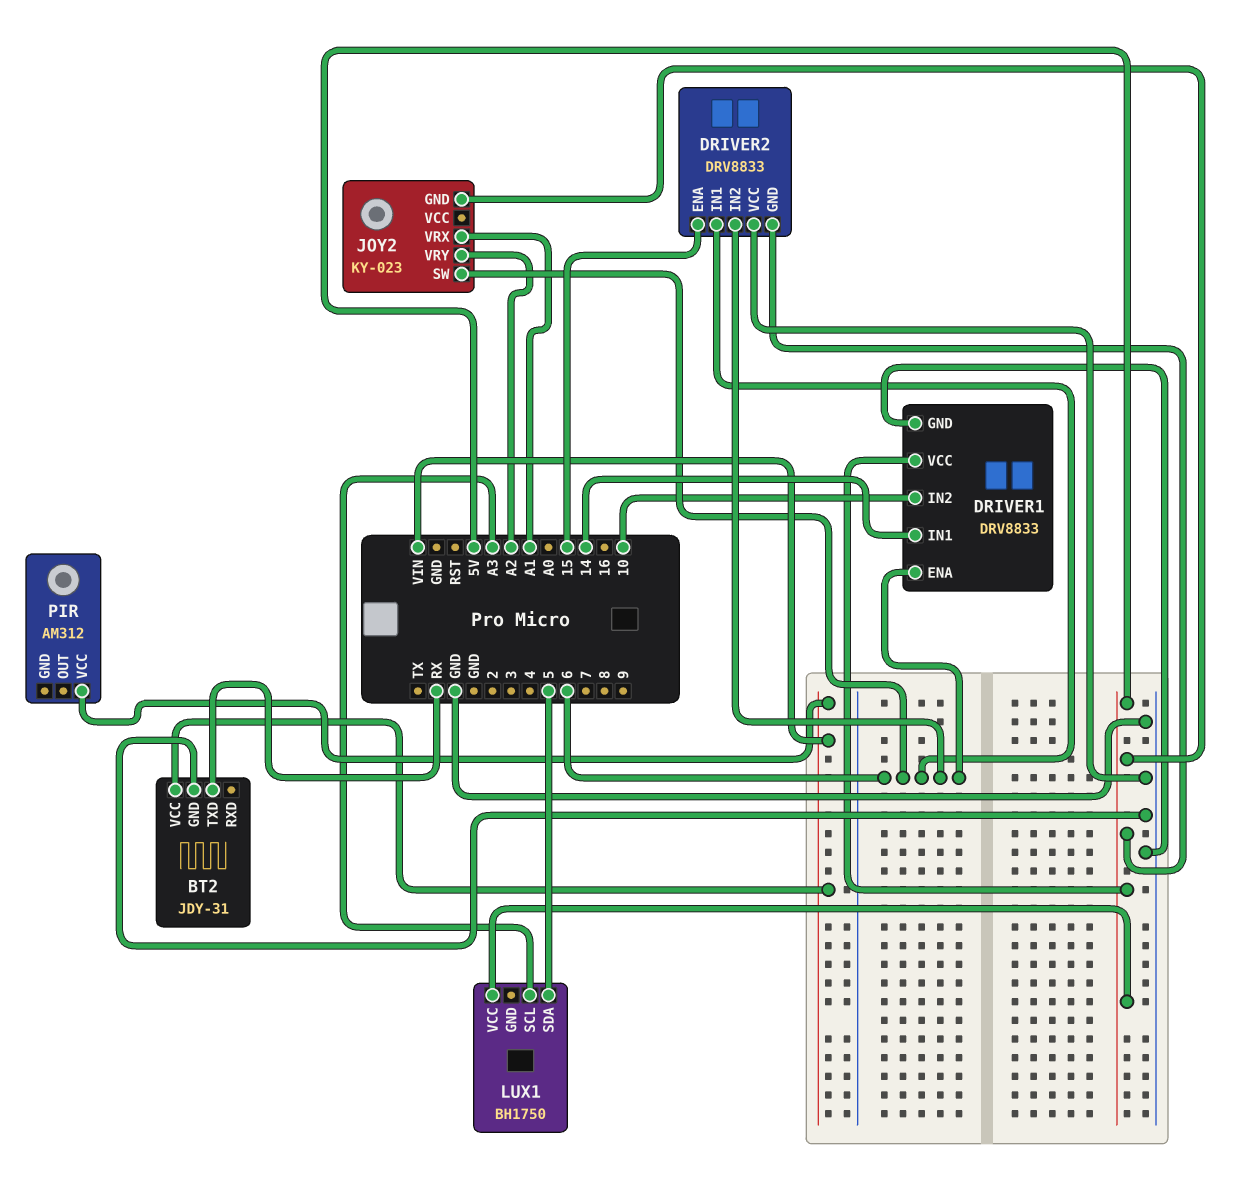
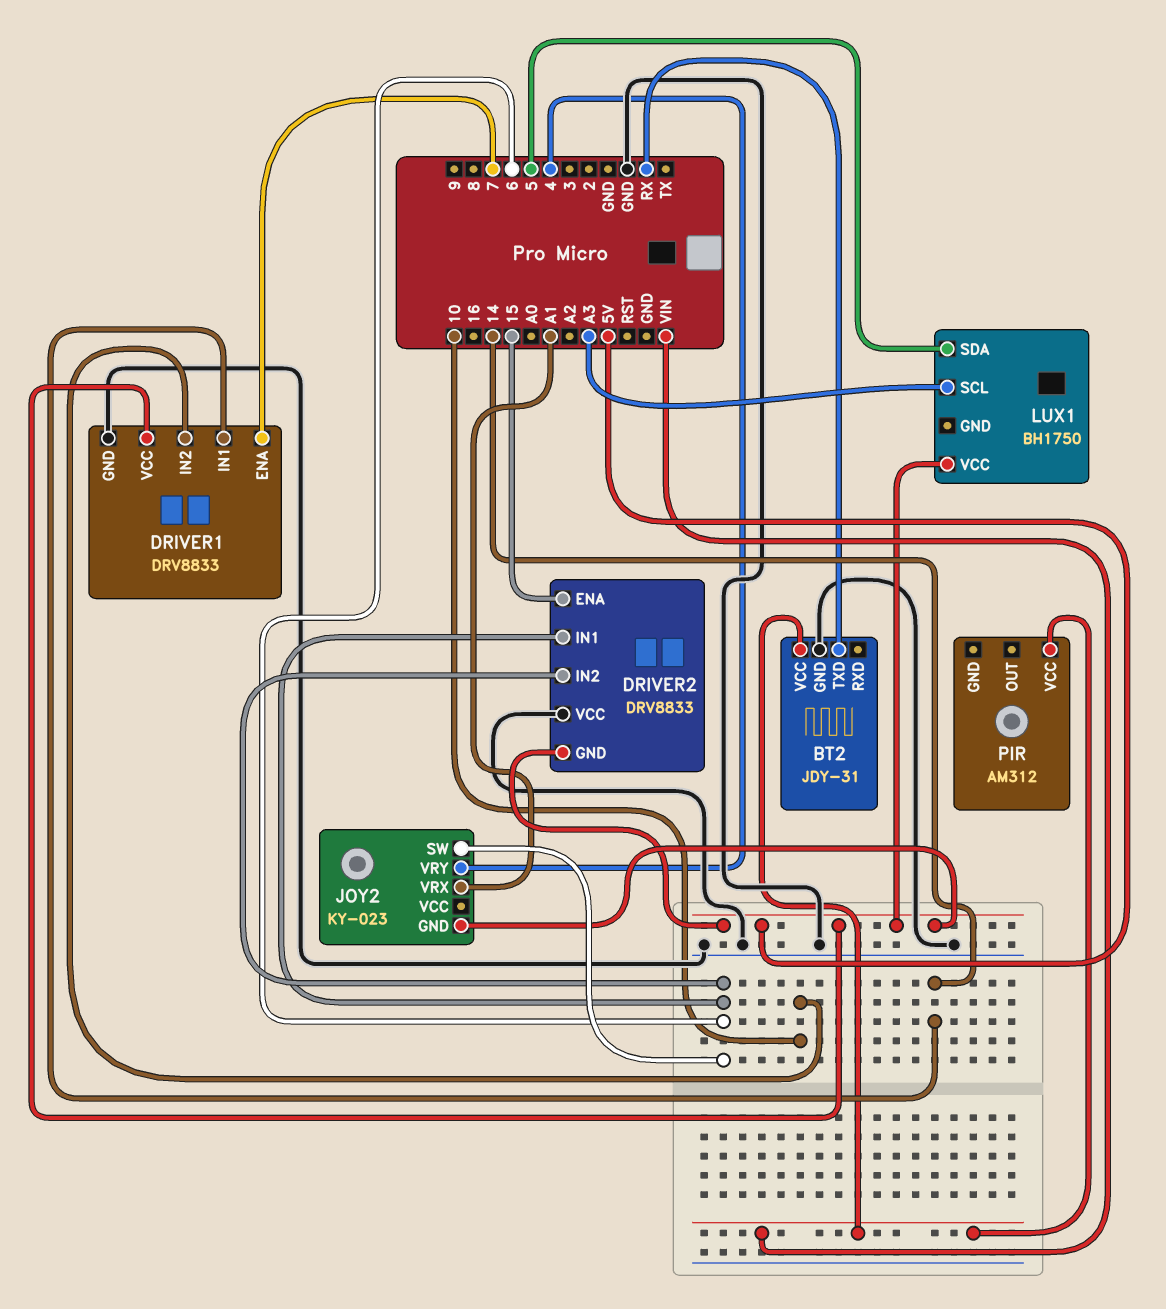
DRIVER1 pin ENA: 6 -> 7
JOY2 pin VRY: A2 -> 4

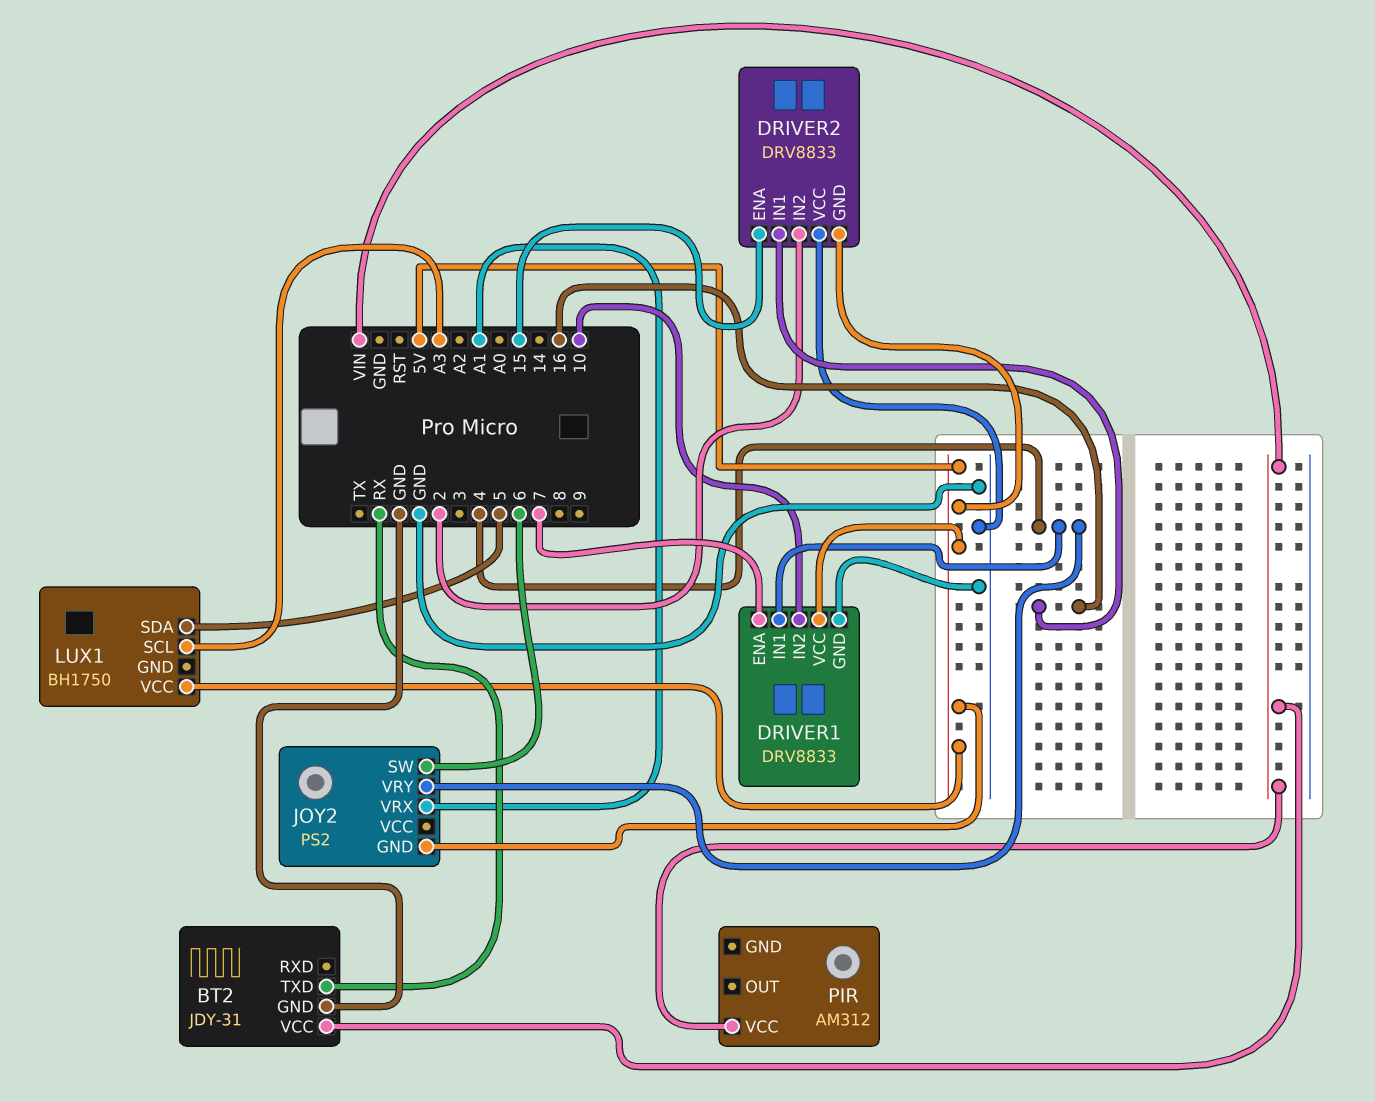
DRIVER1 pin IN1: 14 -> 4
DRIVER2 pin IN1: 6 -> 16
DRIVER2 pin IN2: 6 -> 2
JOY2: KY-023 -> PS2

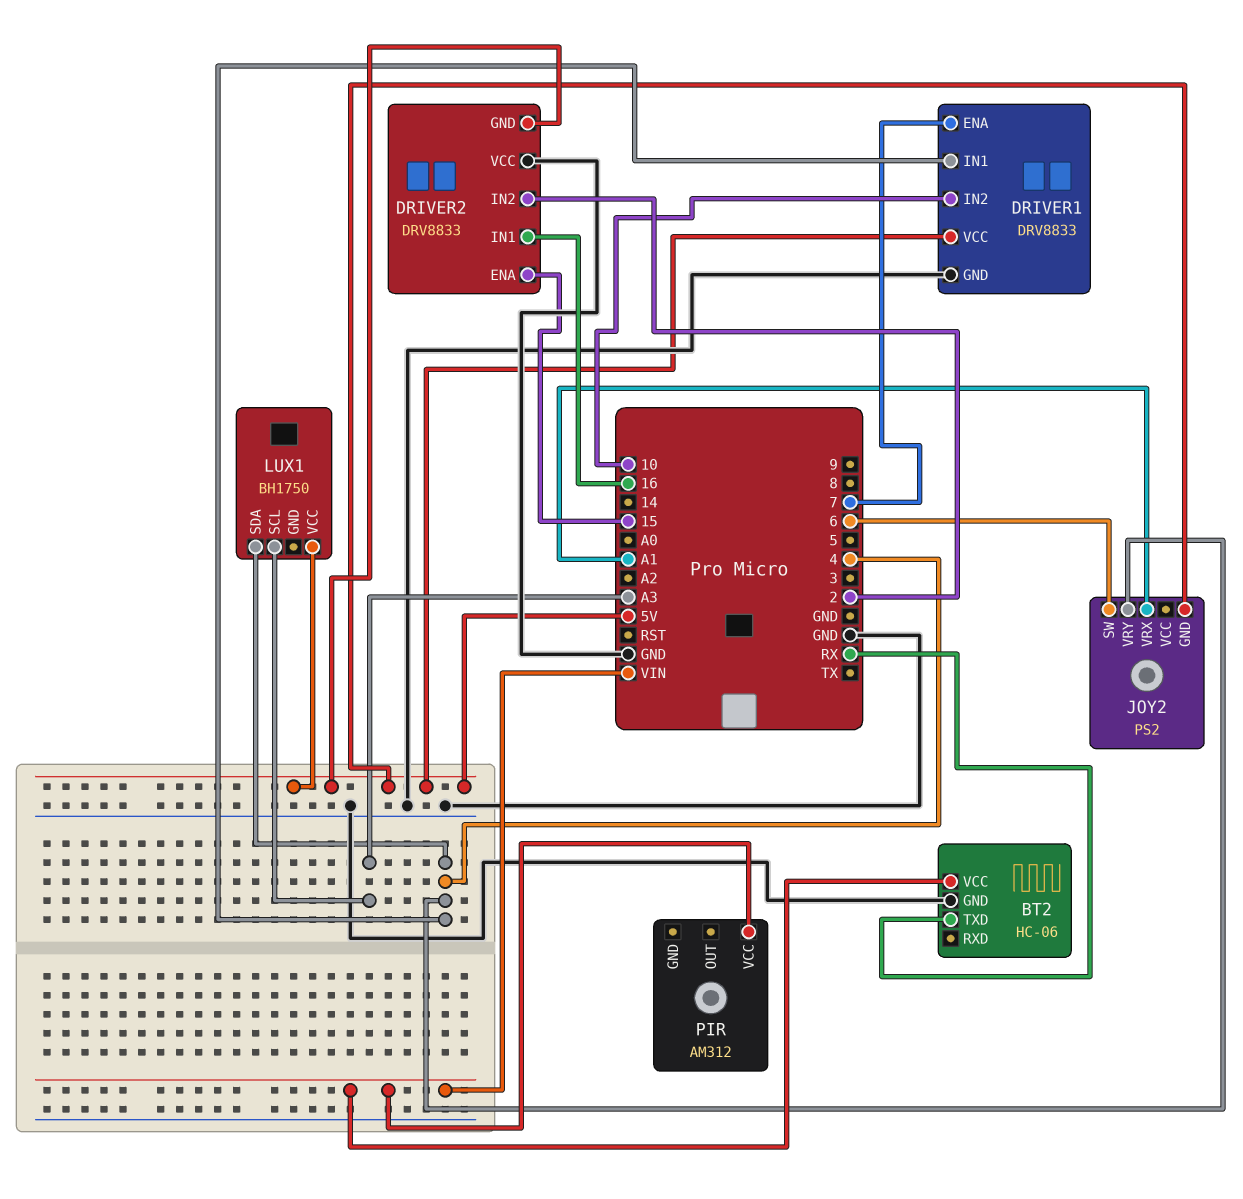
BT2: JDY-31 -> HC-06
LUX1 pin SDA: 5 -> 4

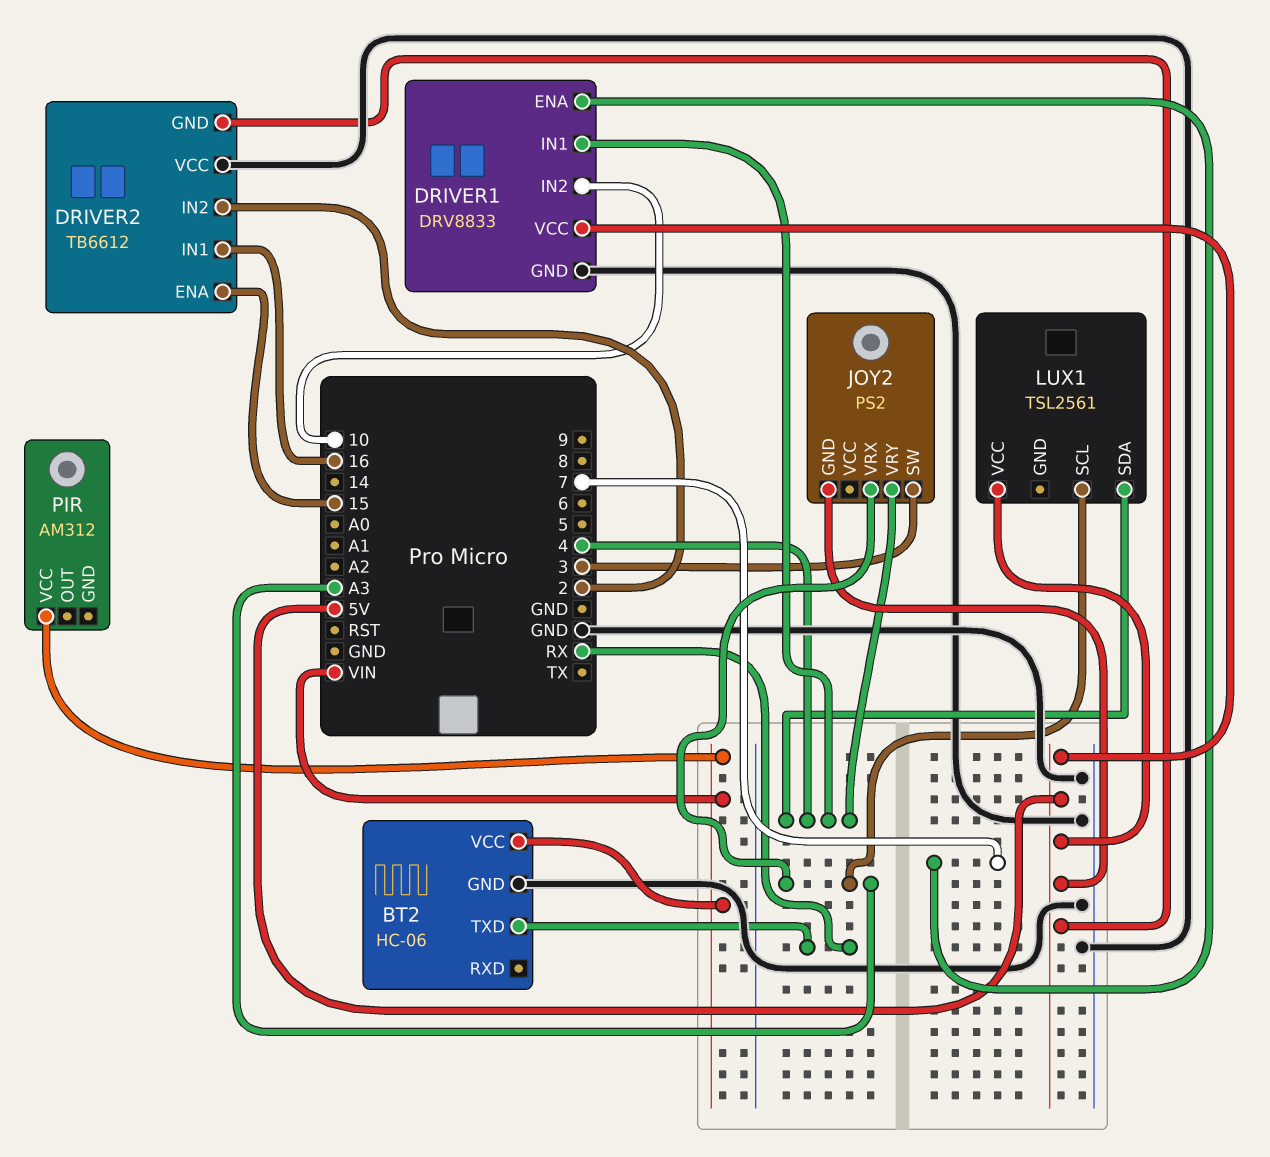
DRIVER2: DRV8833 -> TB6612
JOY2 pin SW: 6 -> 3
JOY2 pin VRX: A1 -> A3
LUX1: BH1750 -> TSL2561

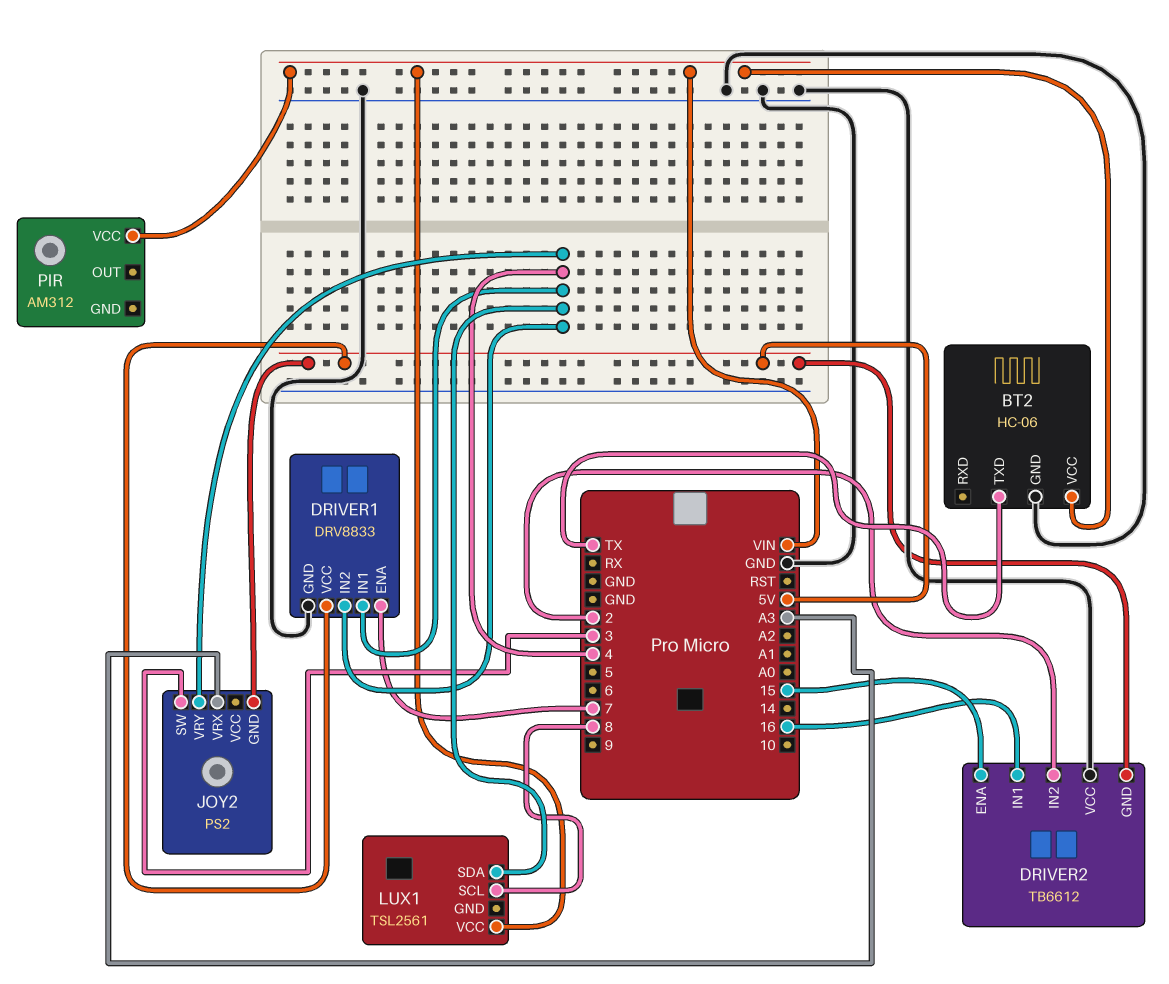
BT2 pin TXD: RX -> TX
DRIVER1 pin IN2: 10 -> 4
LUX1 pin SCL: A3 -> 8
LUX1 pin VCC: 5V -> VIN

